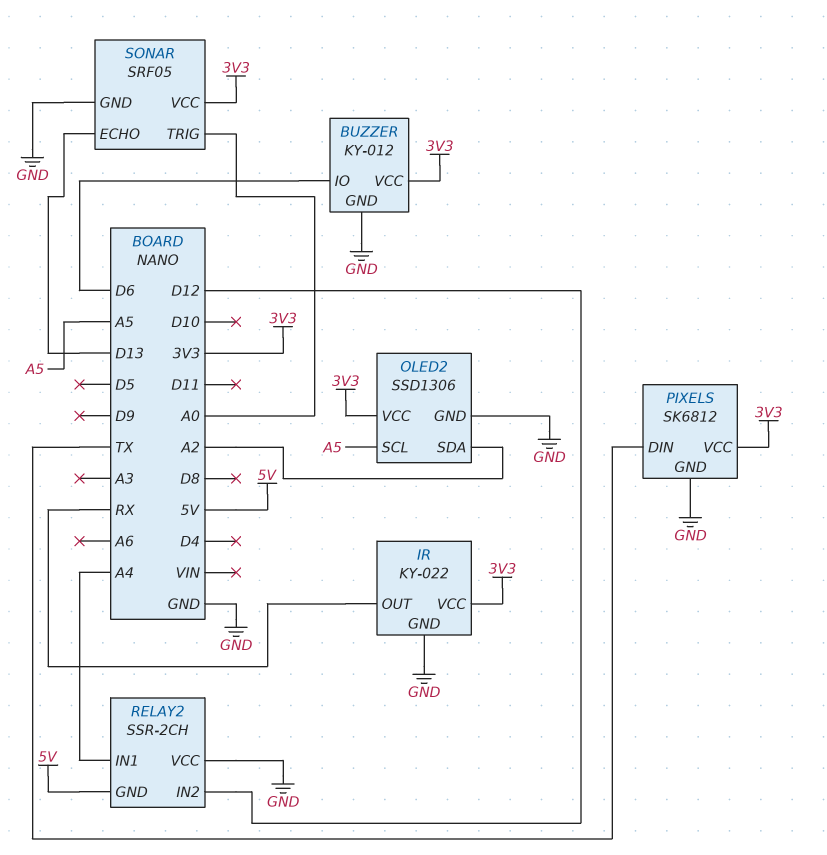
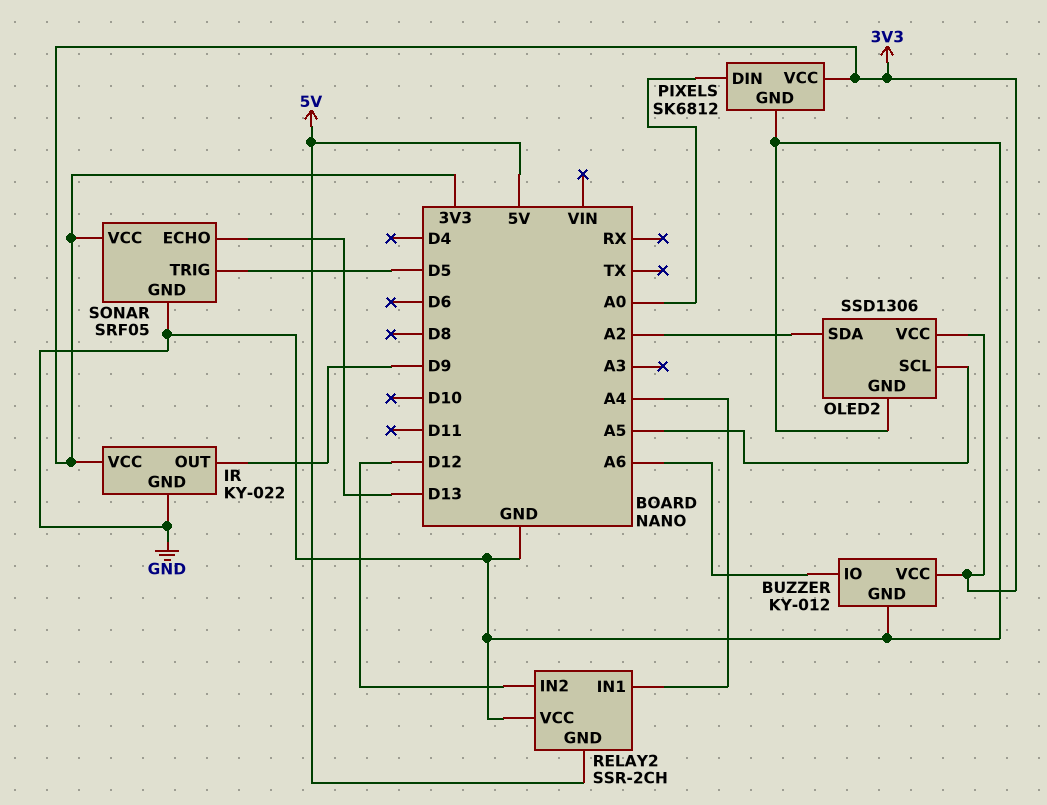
BUZZER pin IO: D6 -> A6
IR pin OUT: RX -> D9
PIXELS pin DIN: TX -> A0
SONAR pin TRIG: A0 -> D5

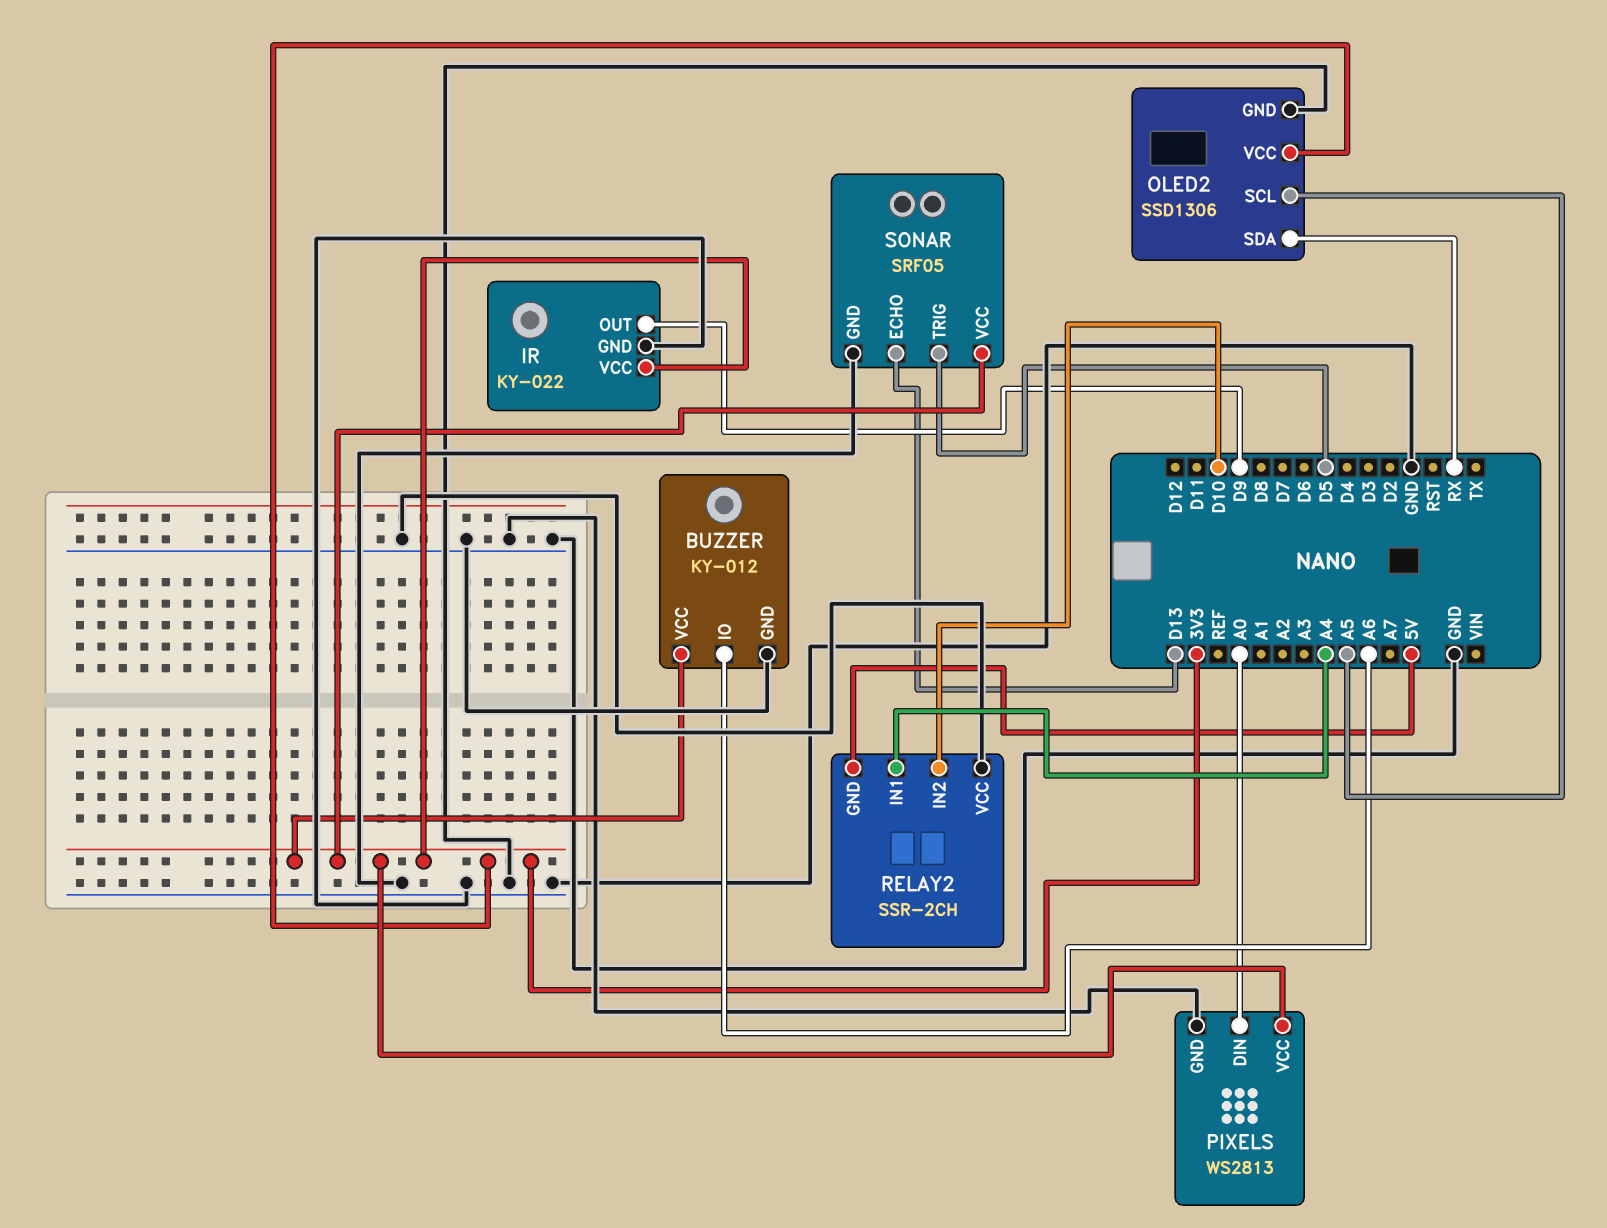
OLED2 pin SDA: A2 -> RX
PIXELS: SK6812 -> WS2813
RELAY2 pin IN2: D12 -> D10

